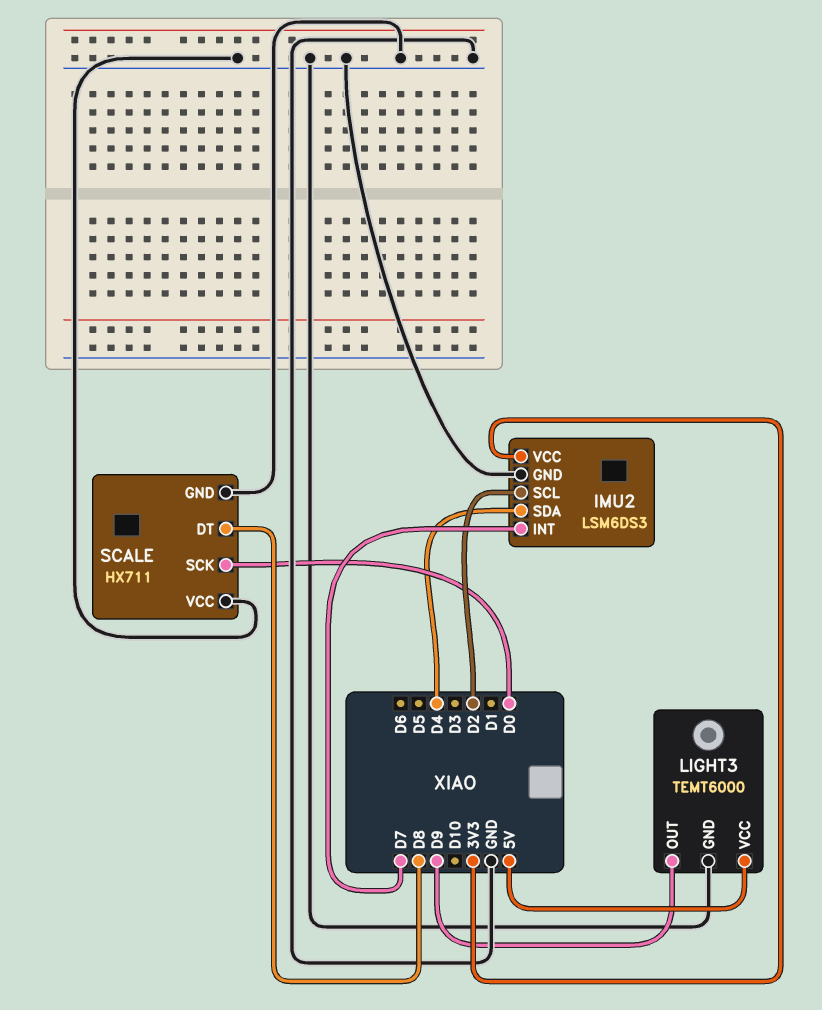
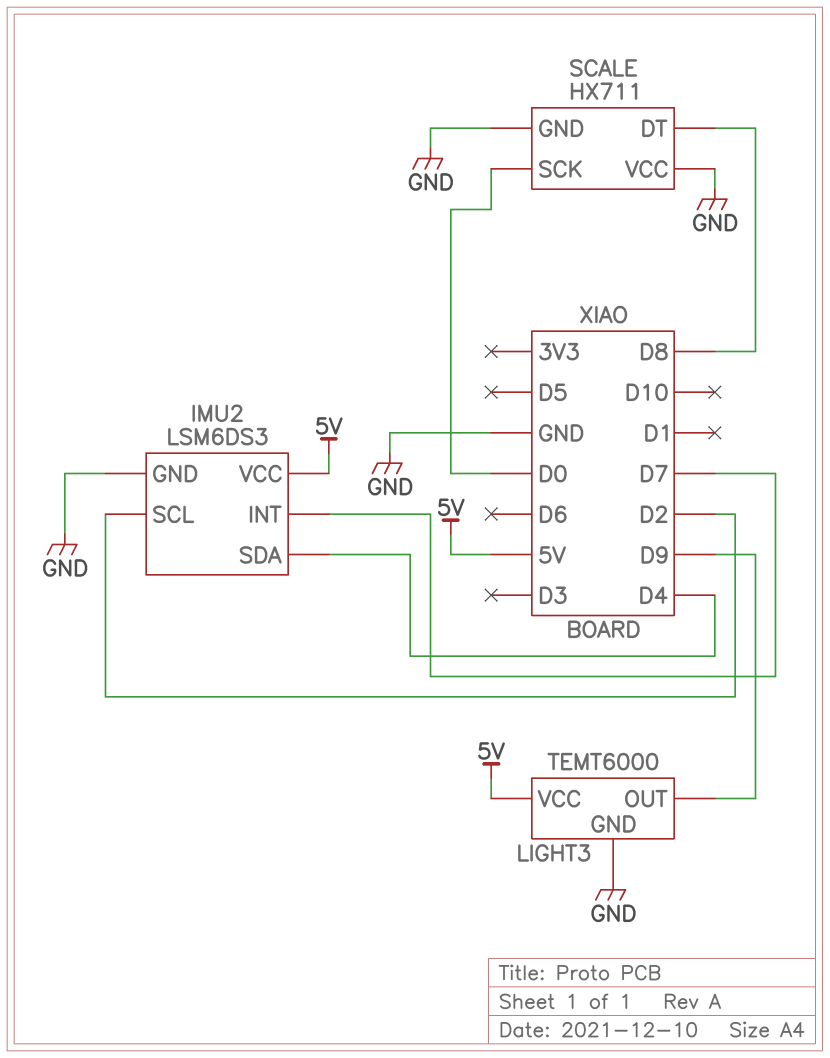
IMU2 pin VCC: 3V3 -> 5V

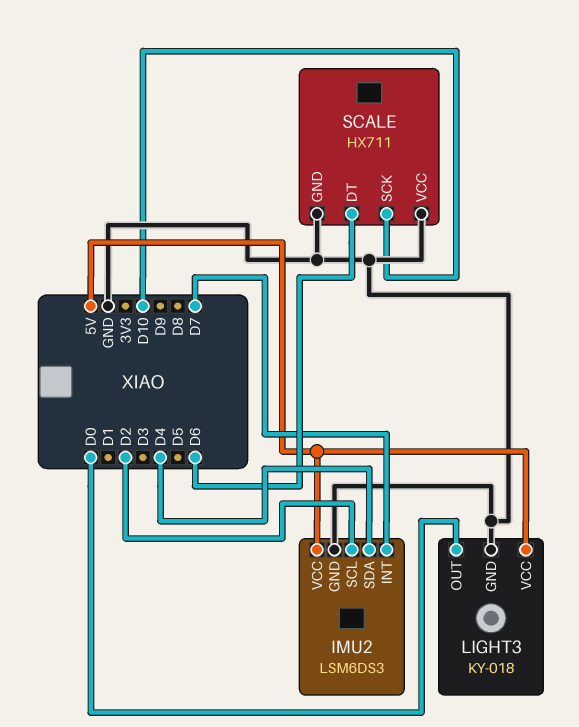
LIGHT3: TEMT6000 -> KY-018
LIGHT3 pin OUT: D9 -> D0
SCALE pin DT: D8 -> D6
SCALE pin SCK: D0 -> D10

